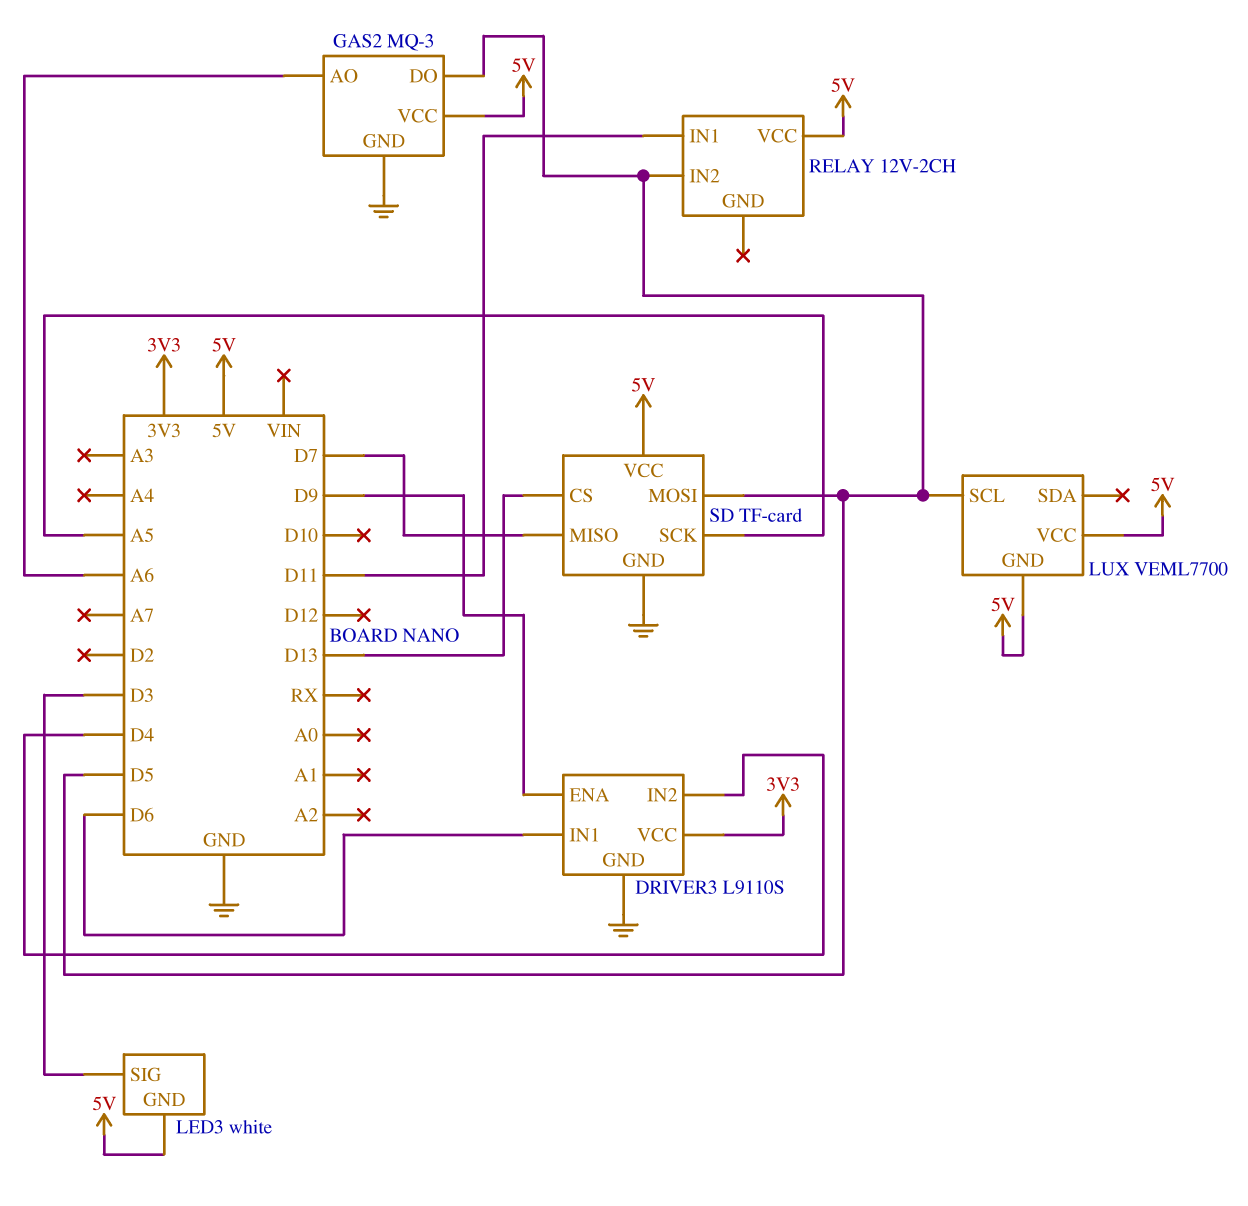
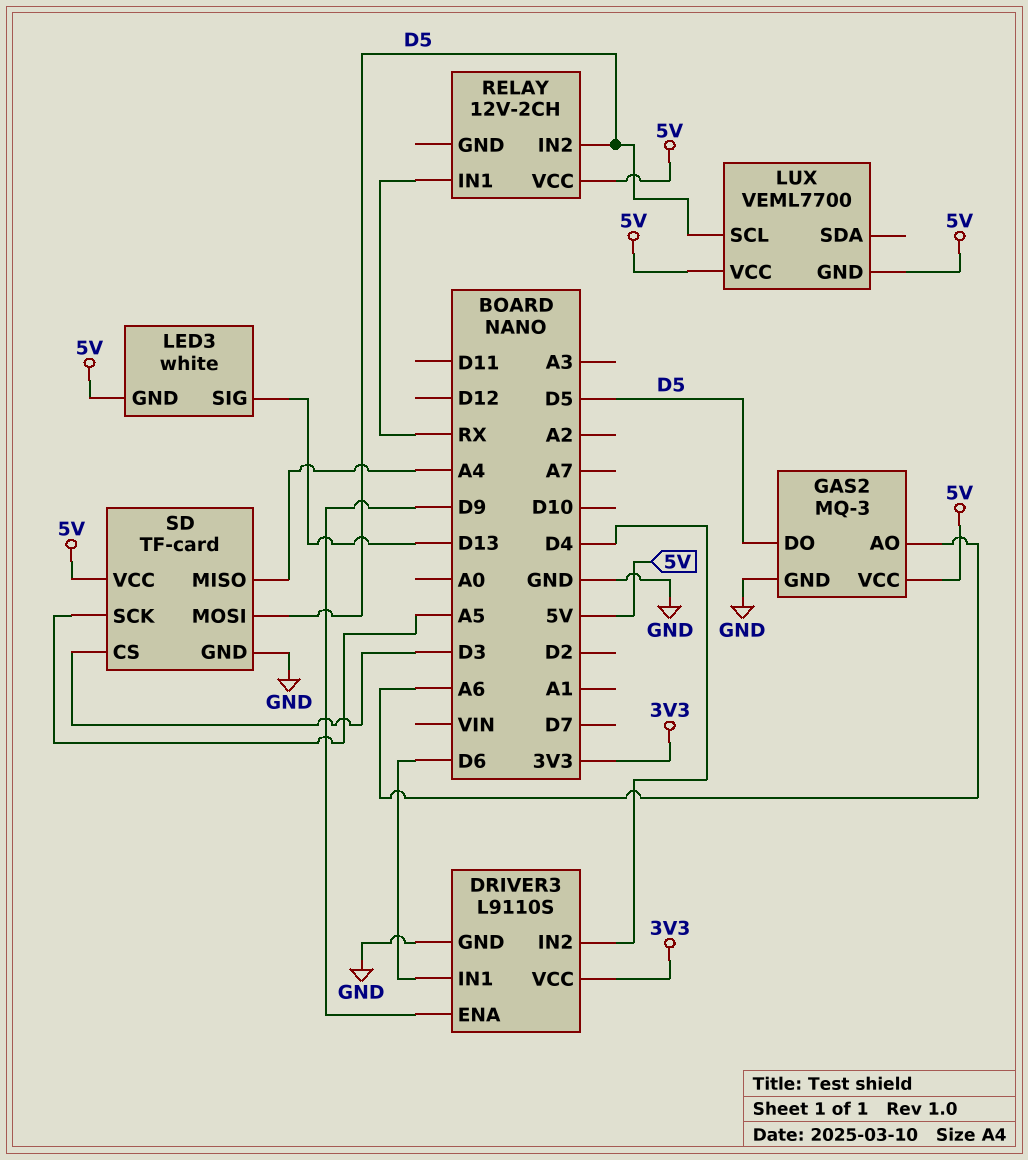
LED3 pin SIG: D3 -> D13
RELAY pin IN1: D11 -> RX
SD pin CS: D13 -> D3
SD pin MISO: D7 -> A4

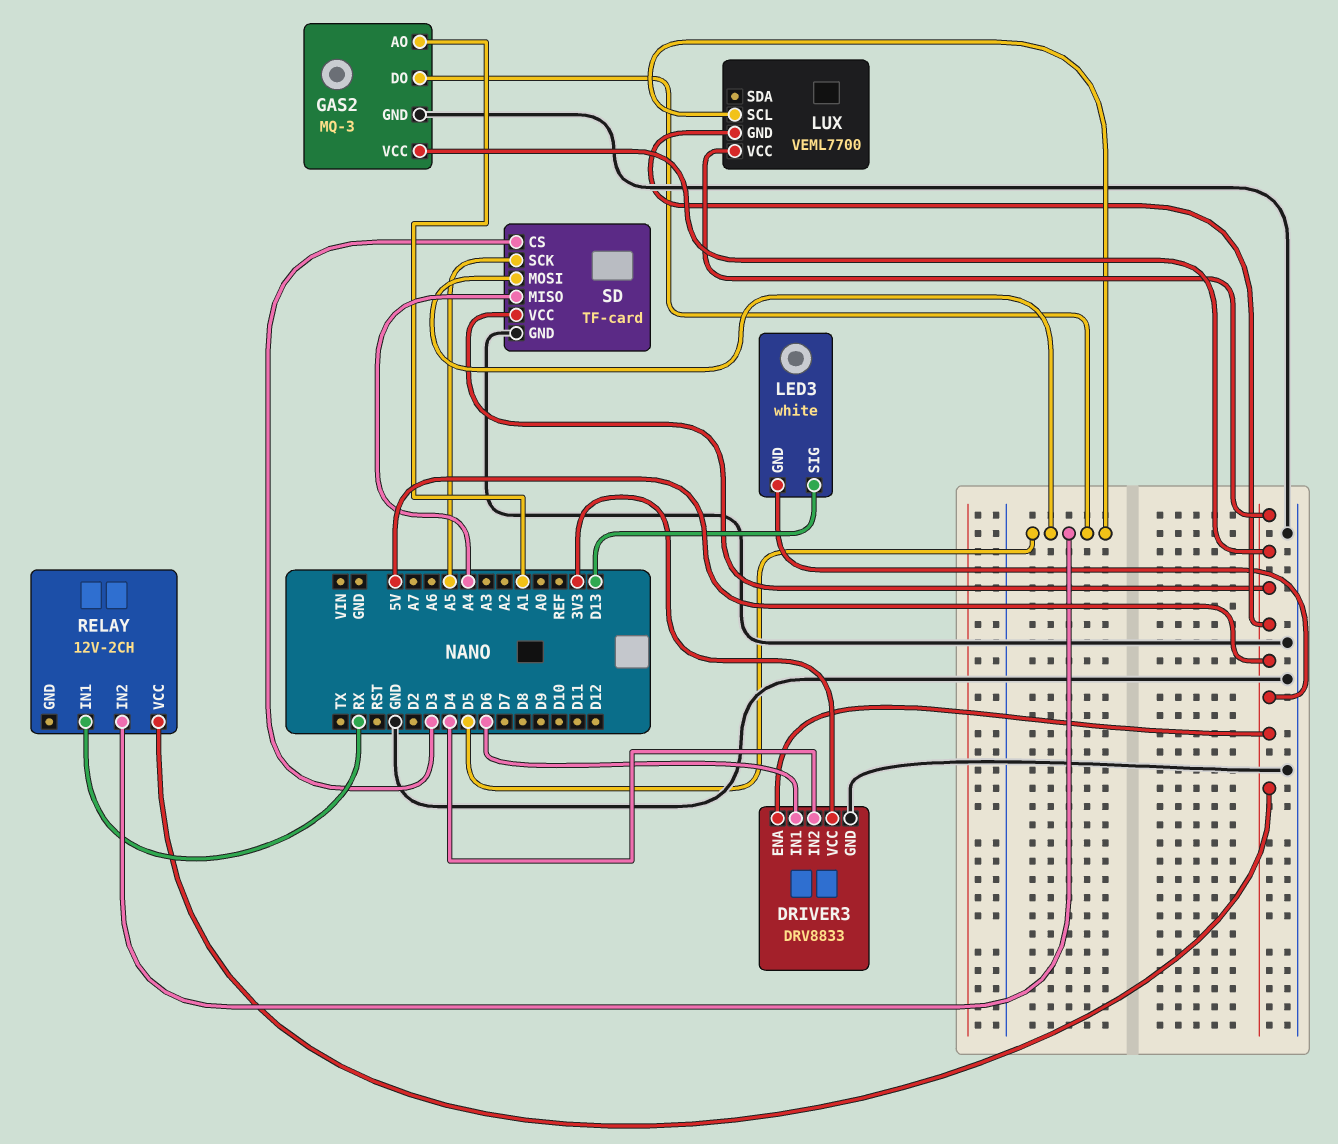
DRIVER3: L9110S -> DRV8833
DRIVER3 pin ENA: D9 -> 5V
GAS2 pin AO: A6 -> A1

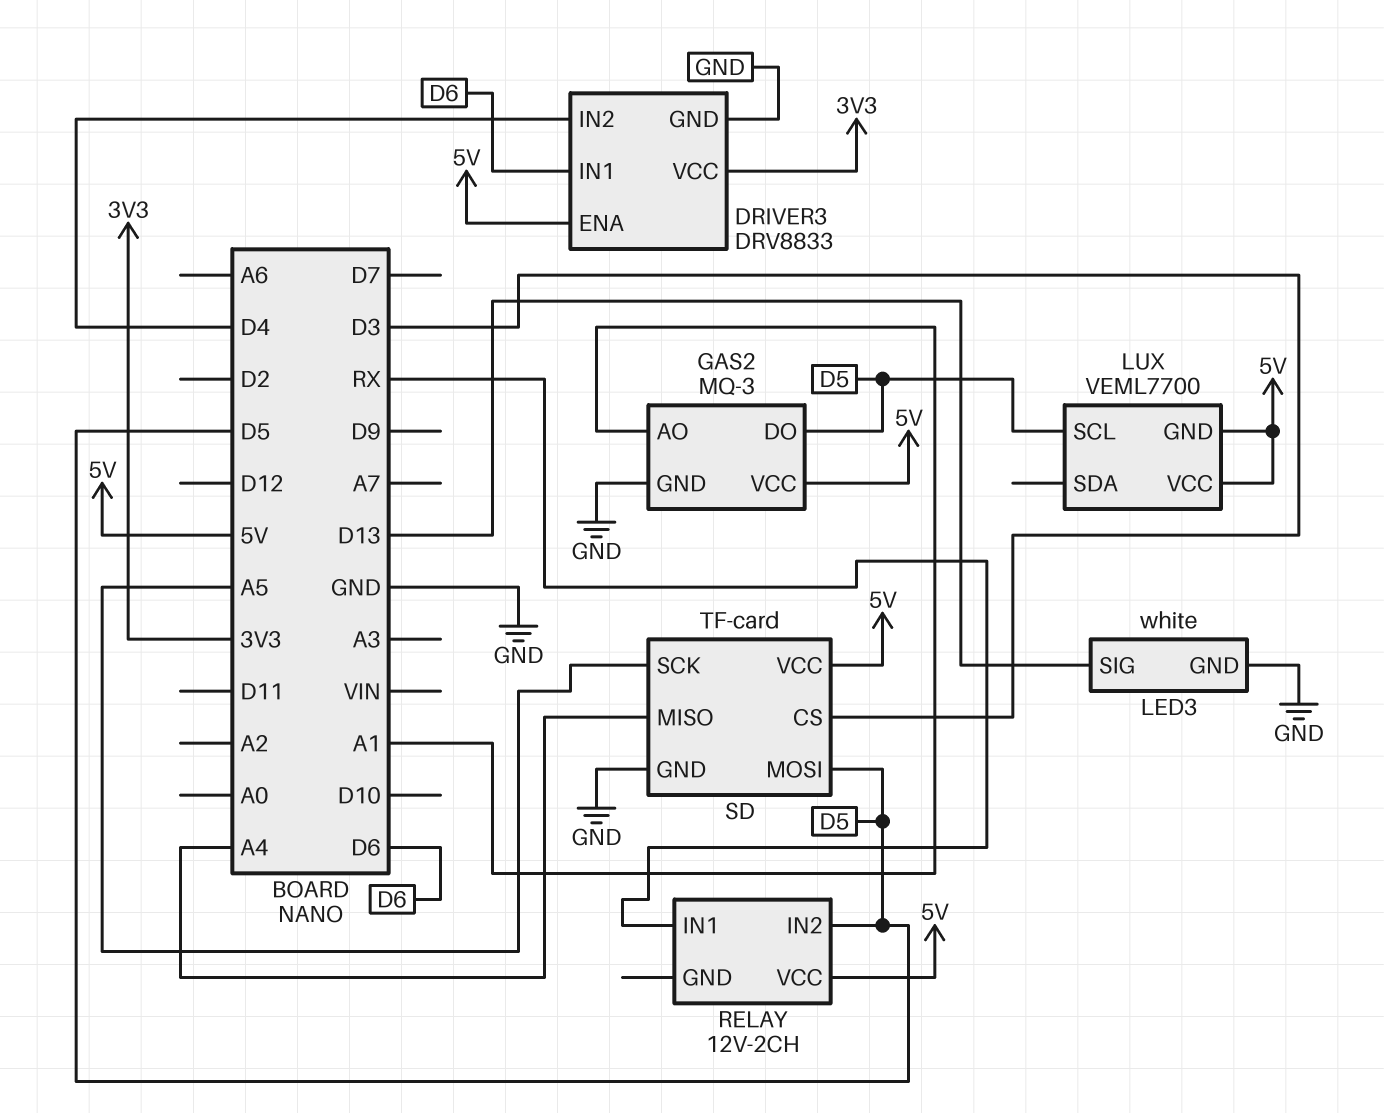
LED3 pin GND: 5V -> GND

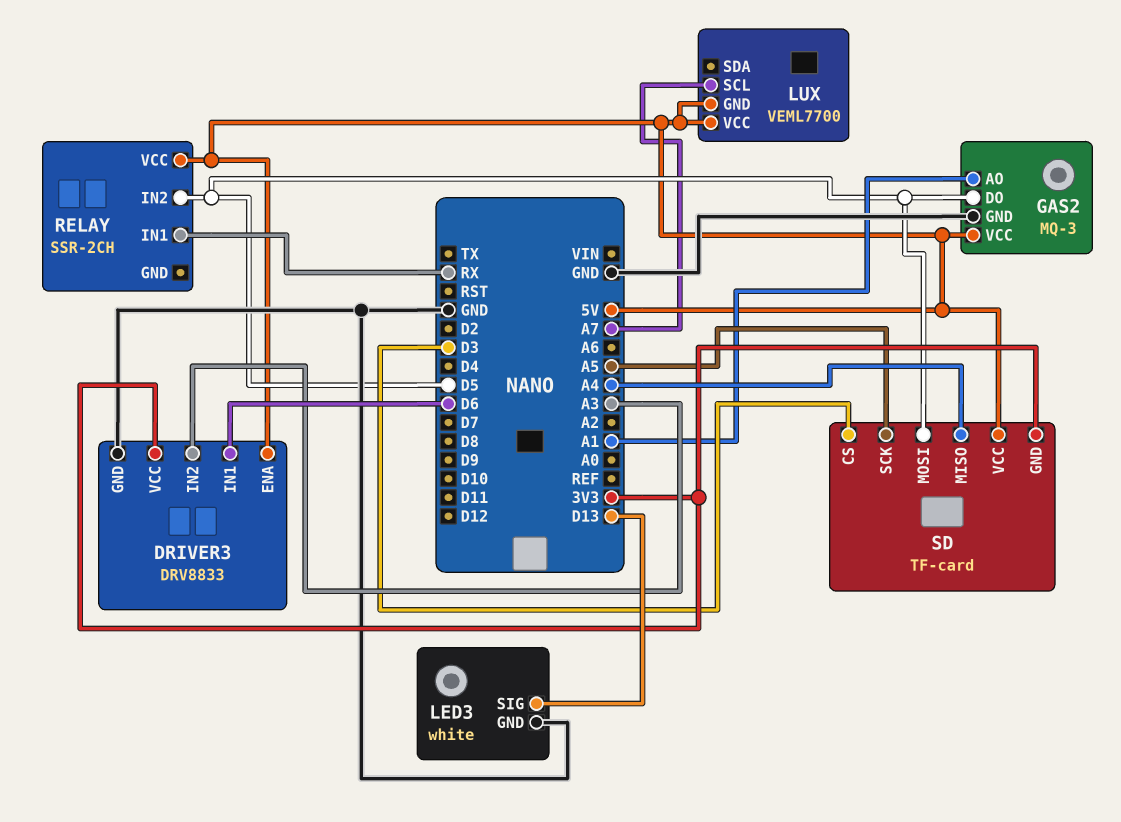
DRIVER3 pin IN2: D4 -> A3
LUX pin SCL: D5 -> A7
RELAY: 12V-2CH -> SSR-2CH
SD pin GND: GND -> 3V3

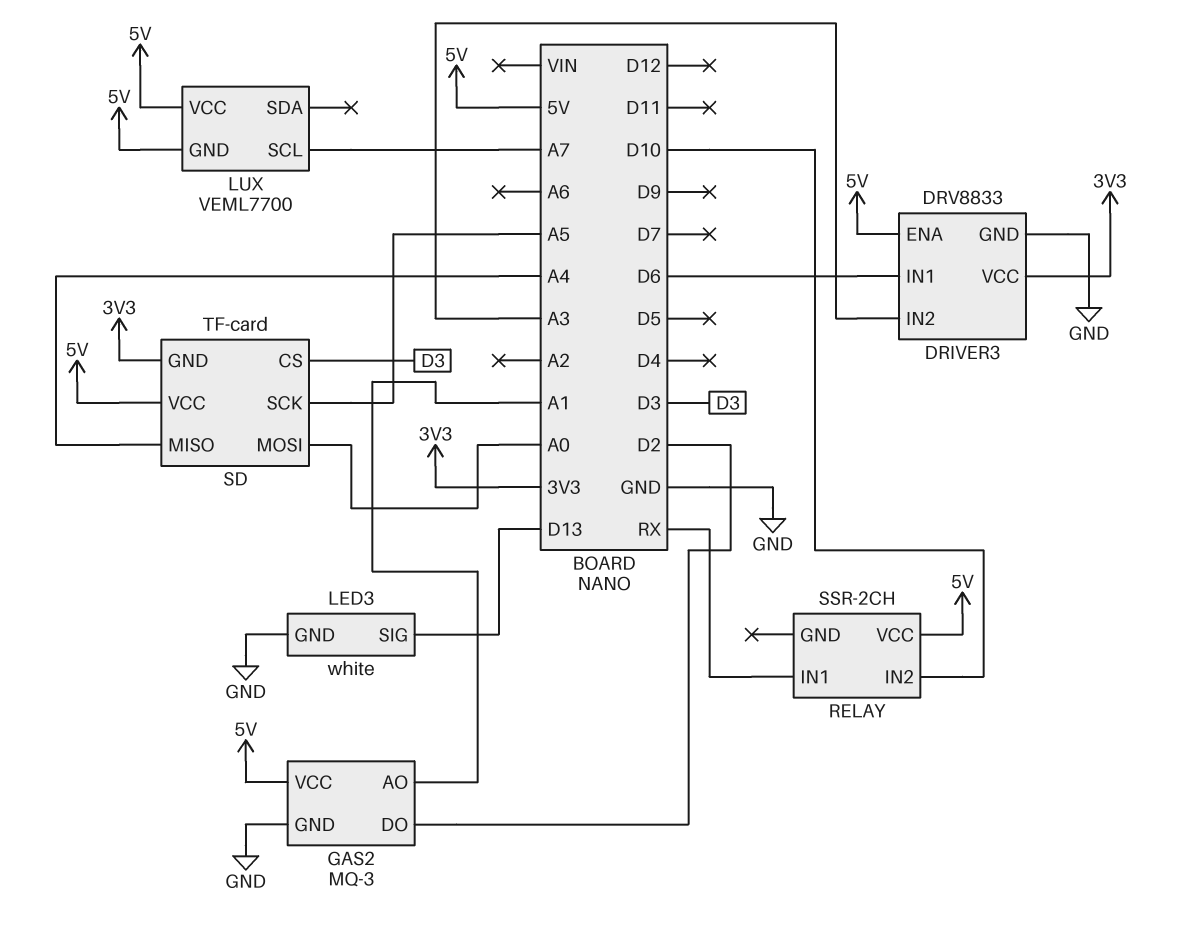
GAS2 pin DO: D5 -> D2
RELAY pin IN2: D5 -> D10
SD pin MOSI: D5 -> A0

